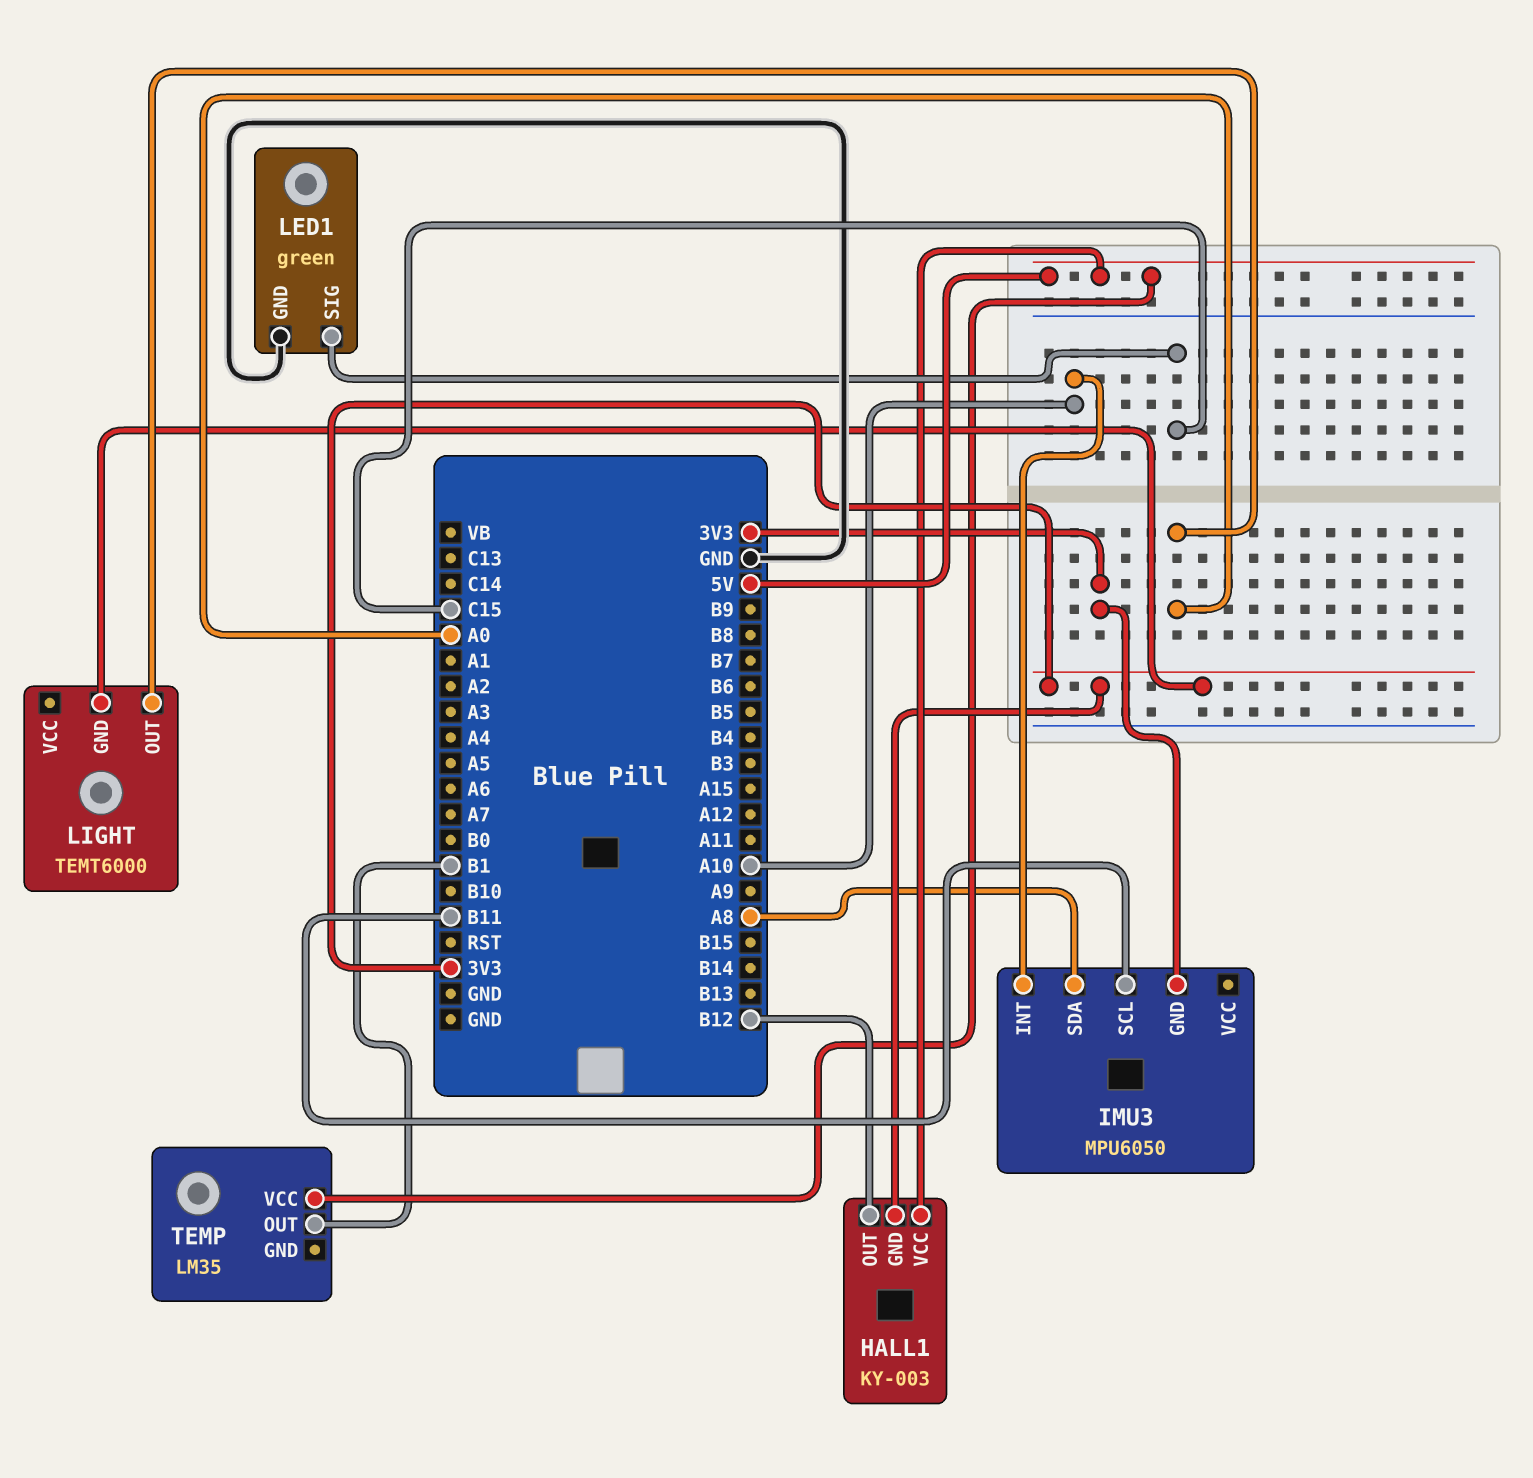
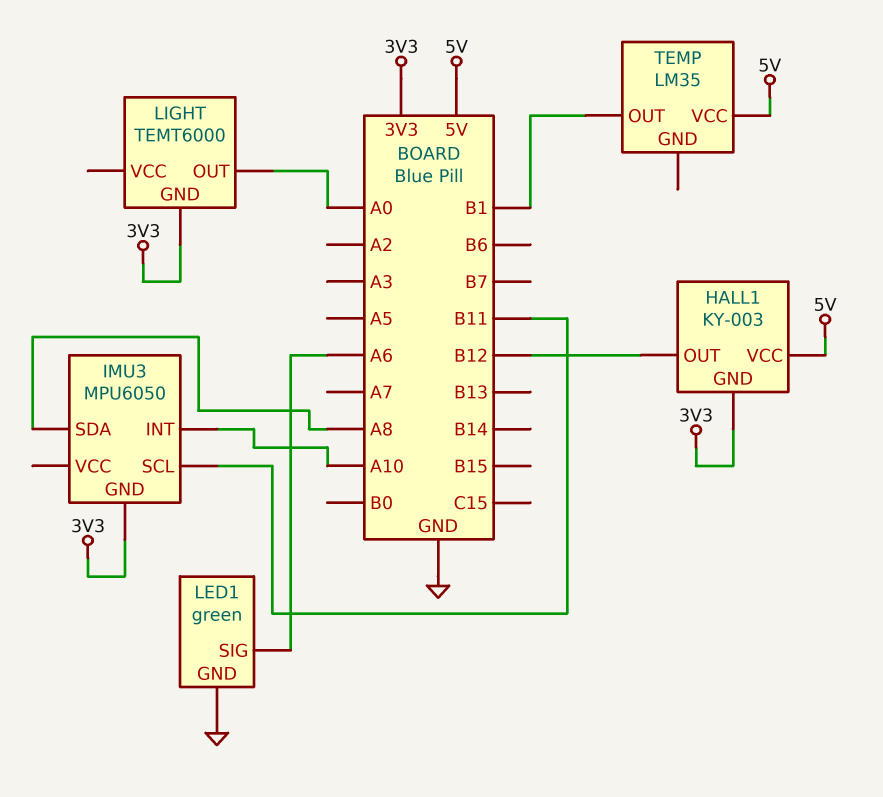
LED1 pin SIG: C15 -> A6

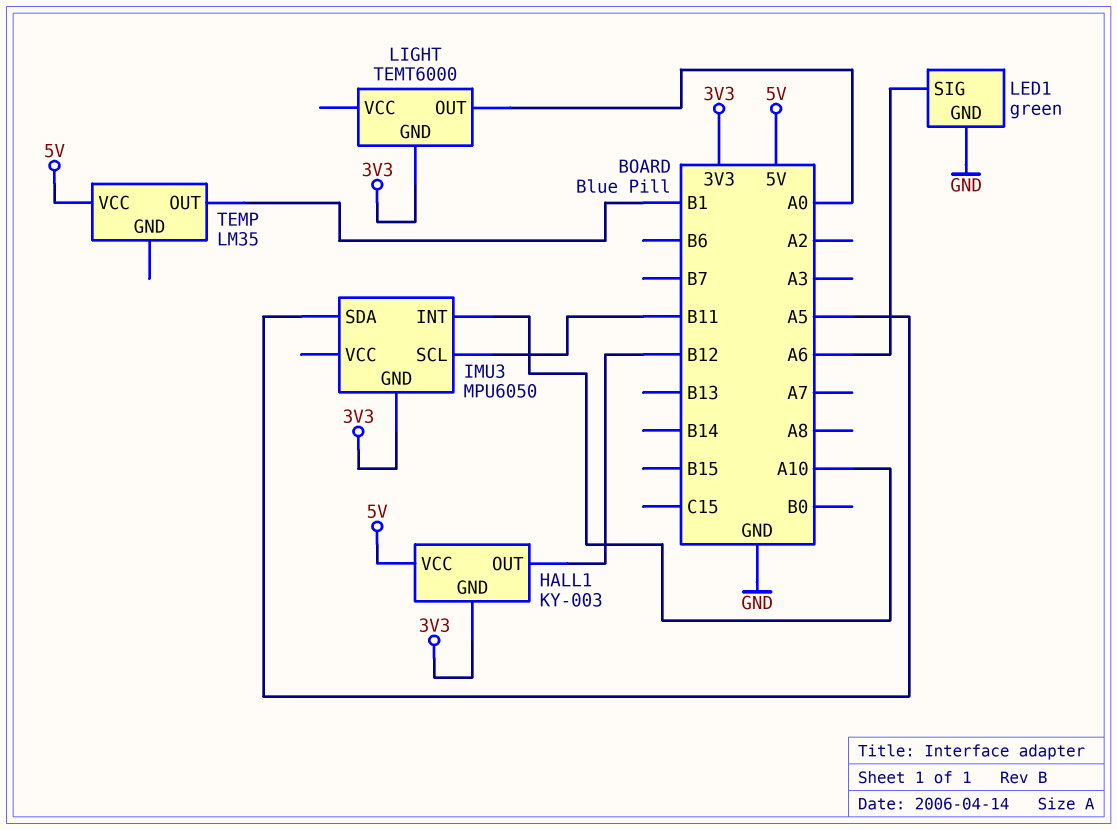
IMU3 pin SDA: A8 -> A5

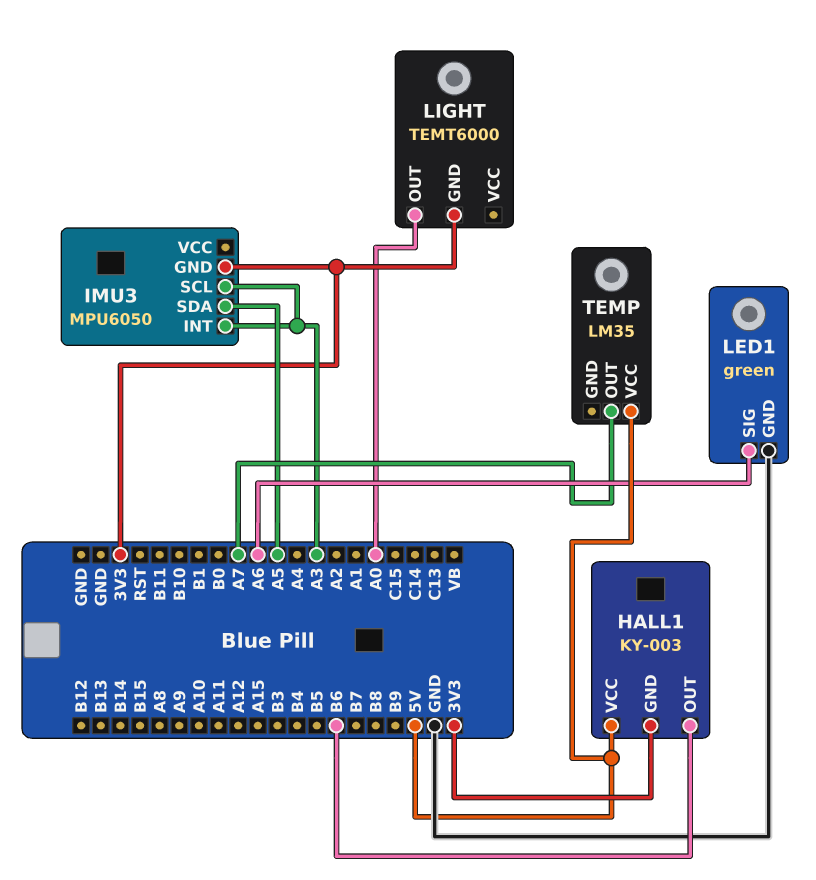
HALL1 pin OUT: B12 -> B6
IMU3 pin INT: A10 -> A3
IMU3 pin SCL: B11 -> A3
TEMP pin OUT: B1 -> A7

